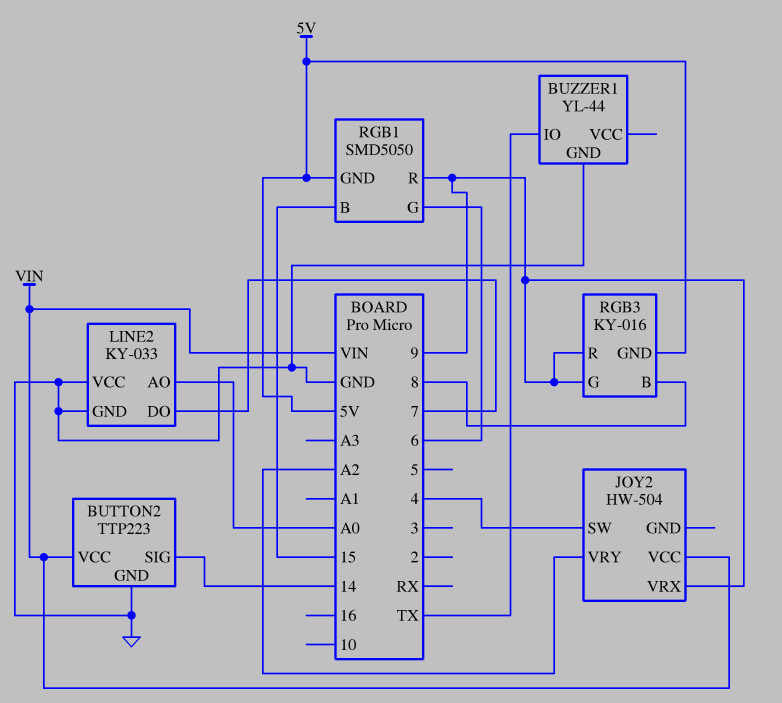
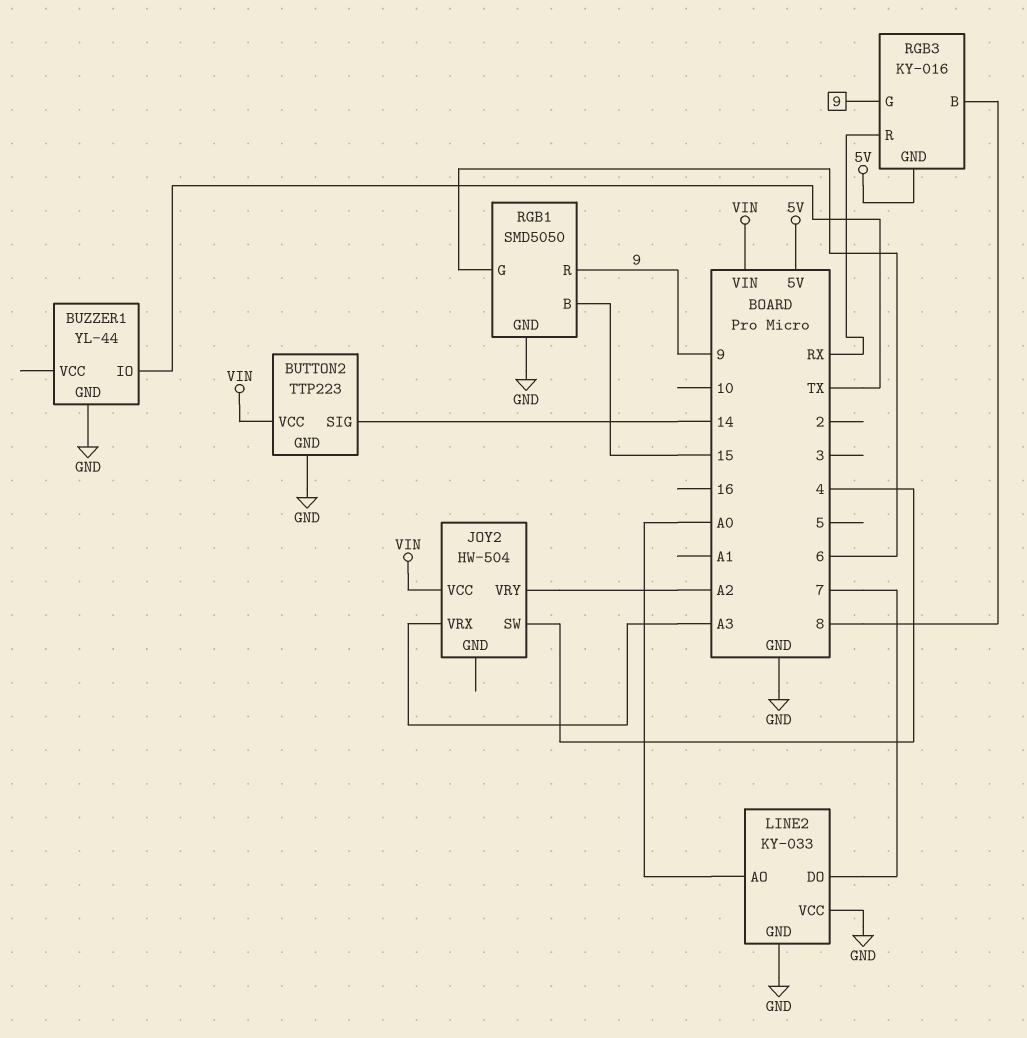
JOY2 pin VRX: 9 -> A3
RGB1 pin GND: 5V -> GND
RGB3 pin R: 9 -> RX

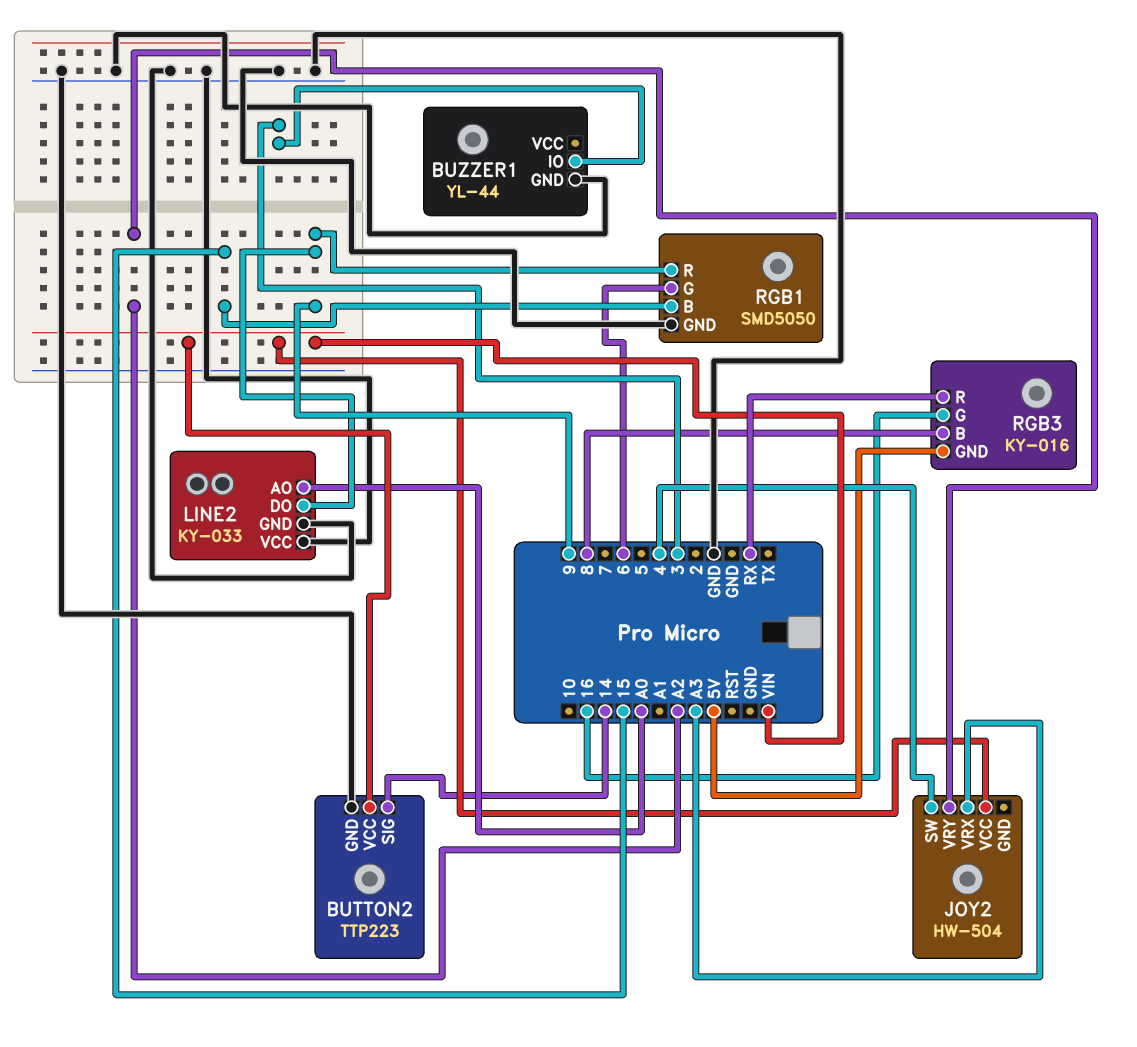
BUZZER1 pin IO: TX -> 3
LINE2 pin DO: 7 -> 9
RGB3 pin G: 9 -> 16

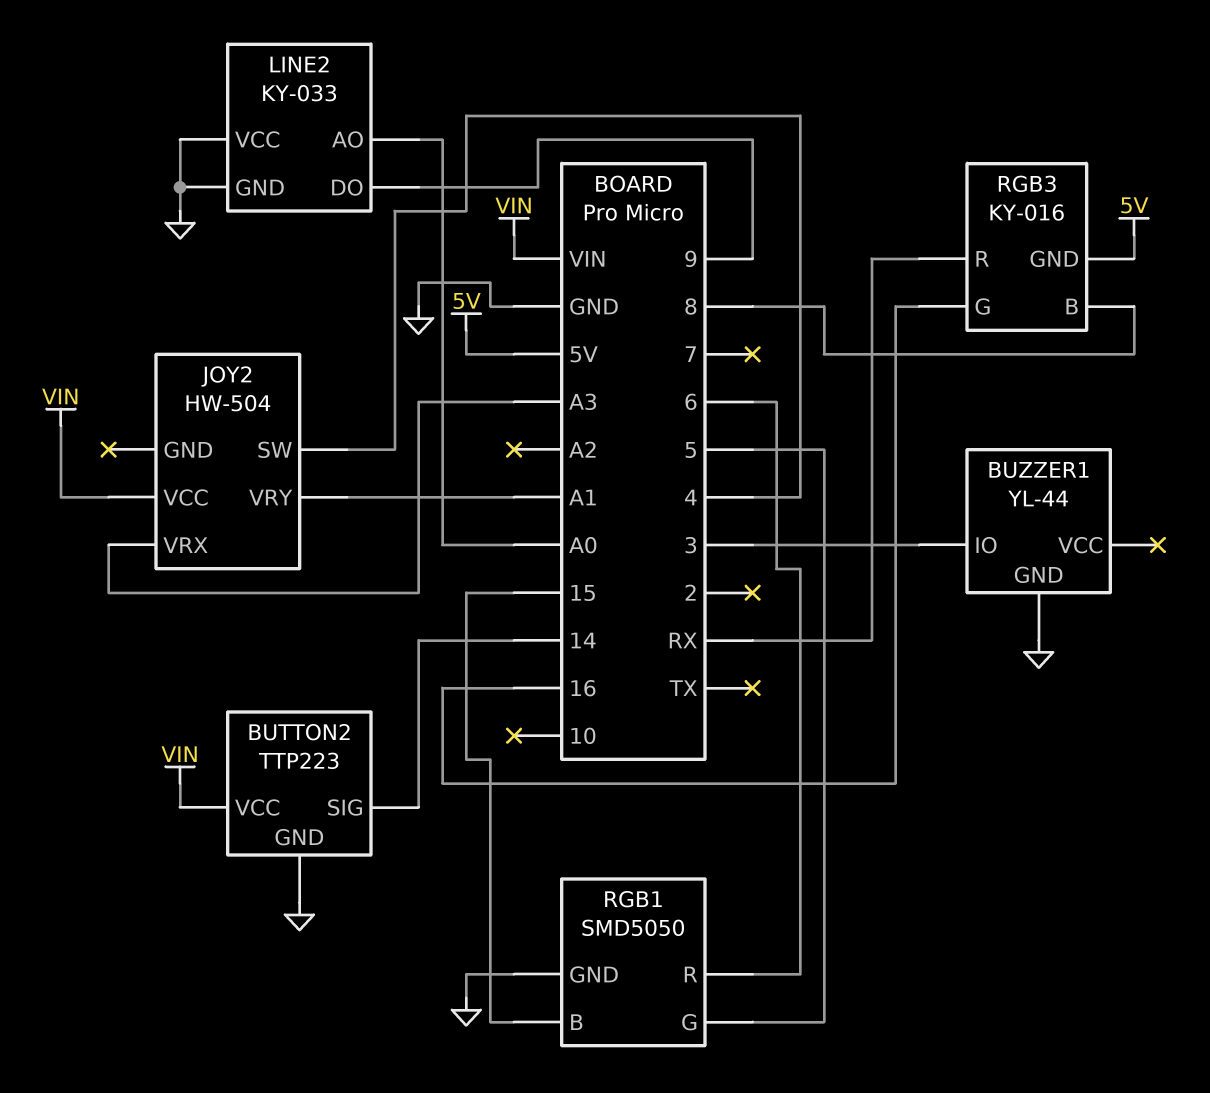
JOY2 pin VRY: A2 -> A1
RGB1 pin G: 6 -> 5
RGB1 pin R: 9 -> 6

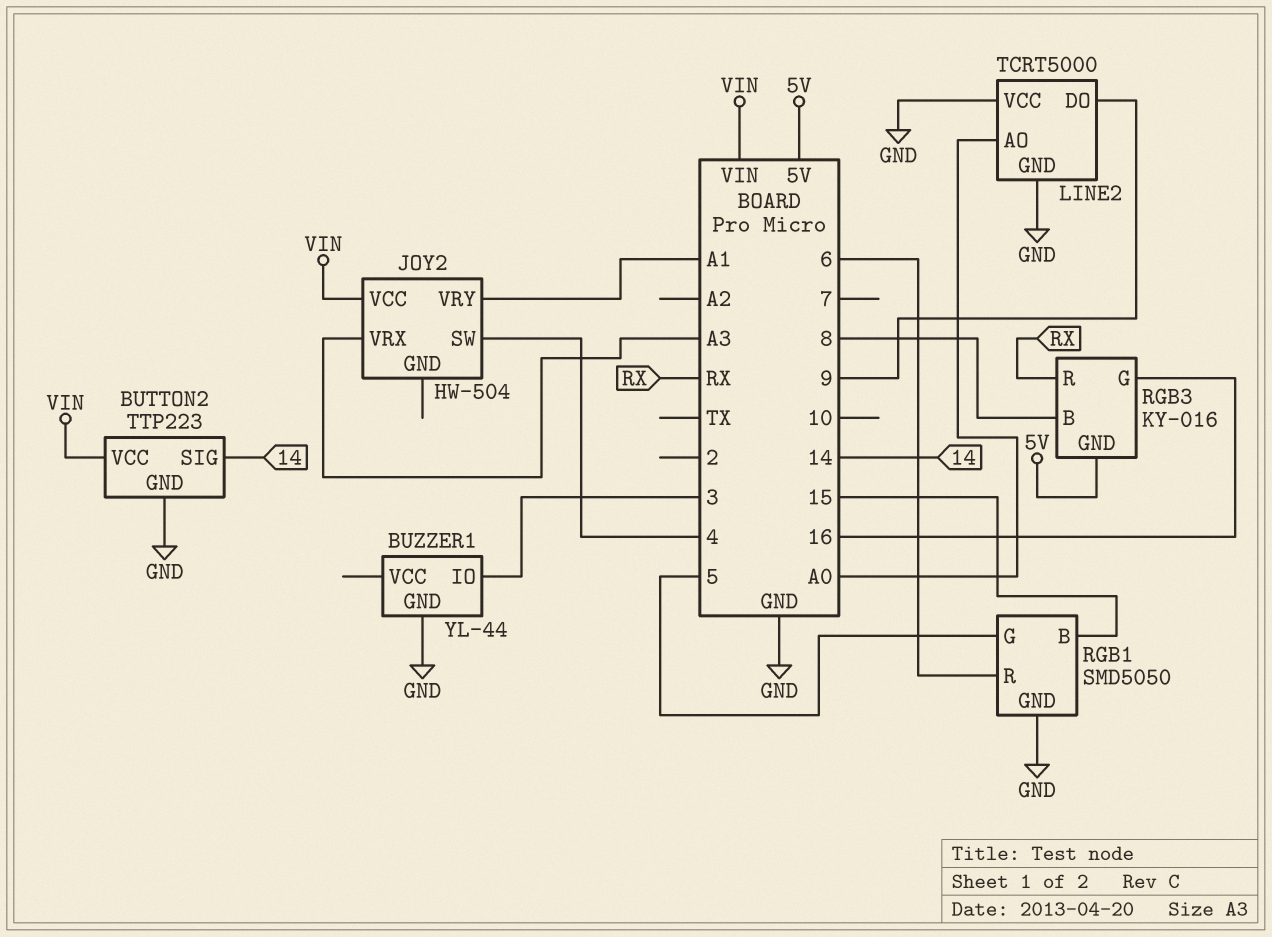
LINE2: KY-033 -> TCRT5000

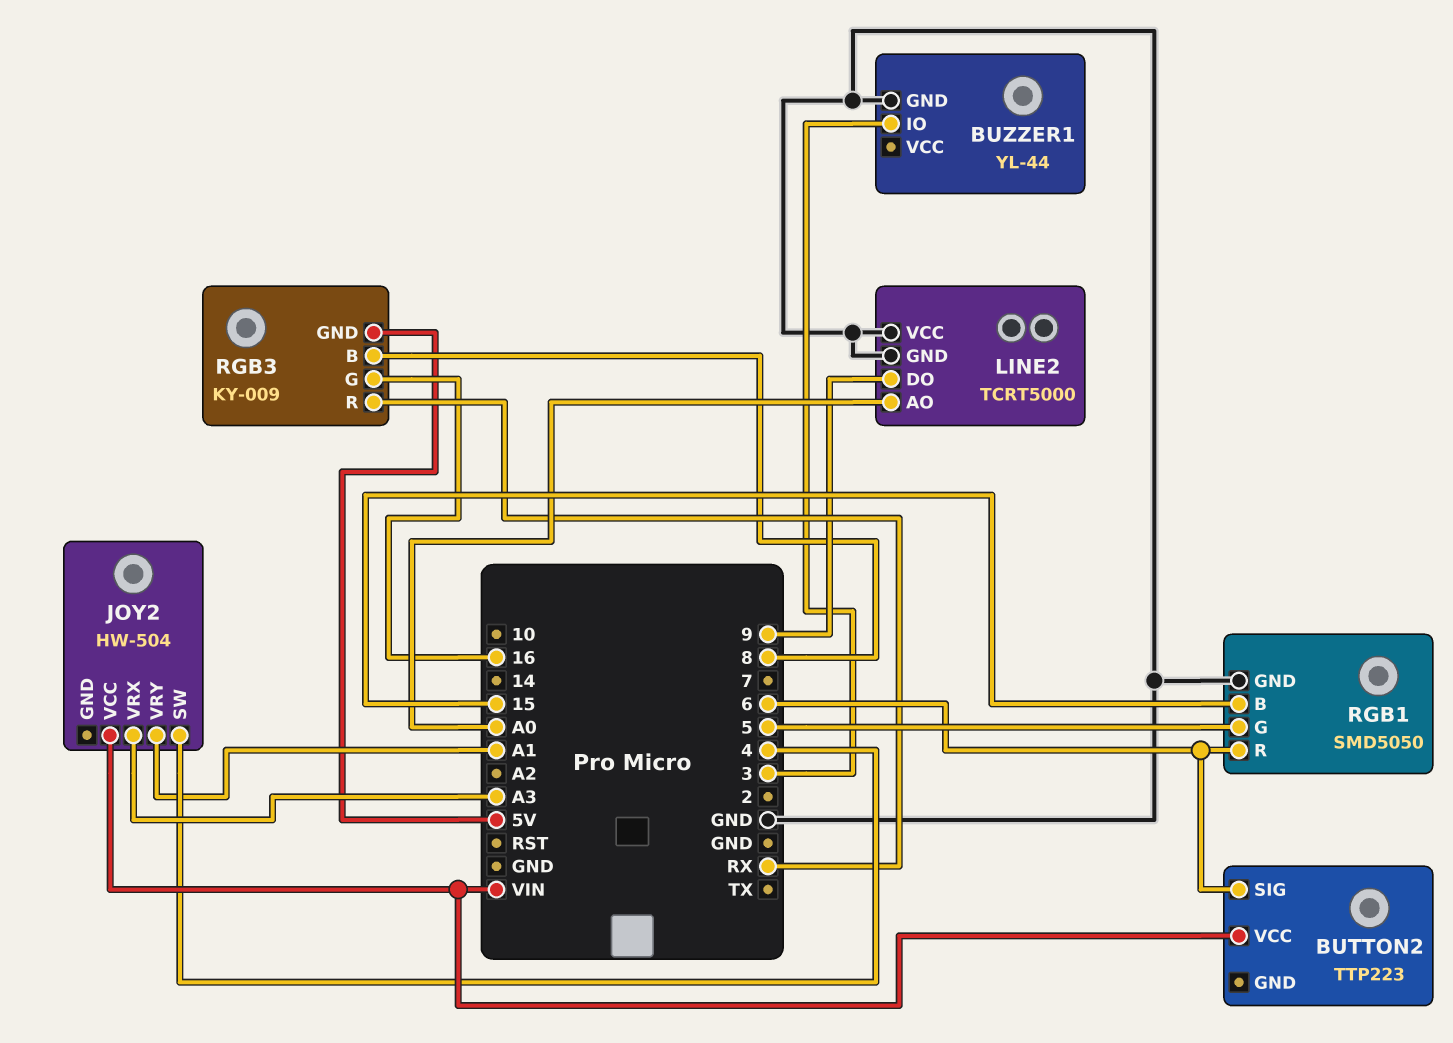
BUTTON2 pin GND: GND -> none
BUTTON2 pin SIG: 14 -> 6
RGB3: KY-016 -> KY-009

